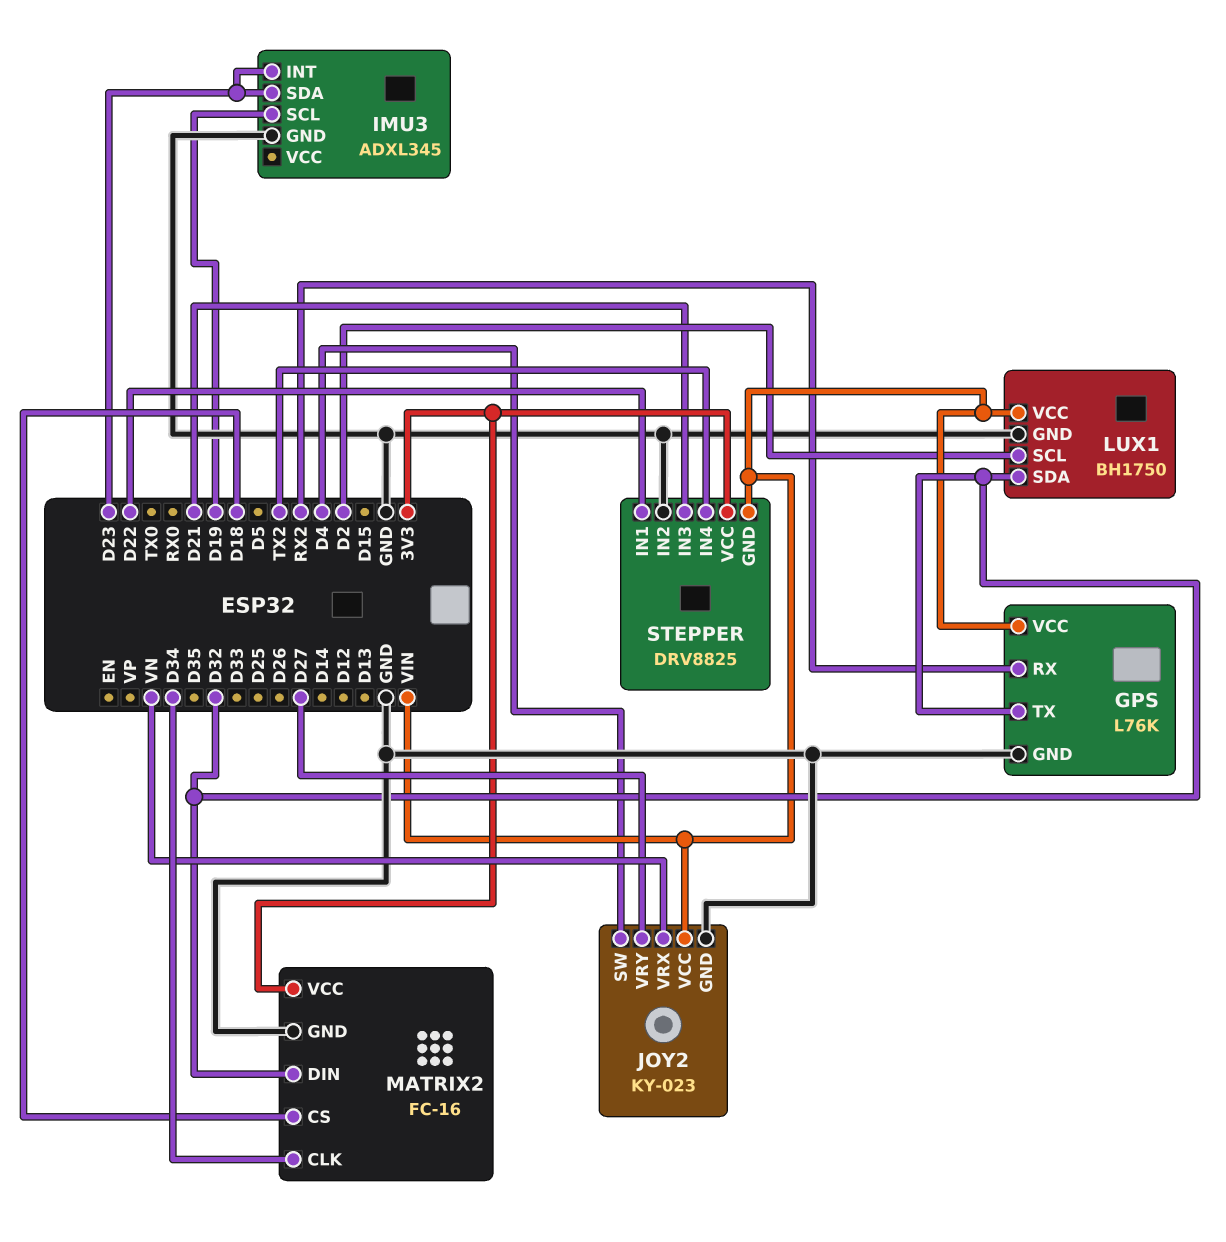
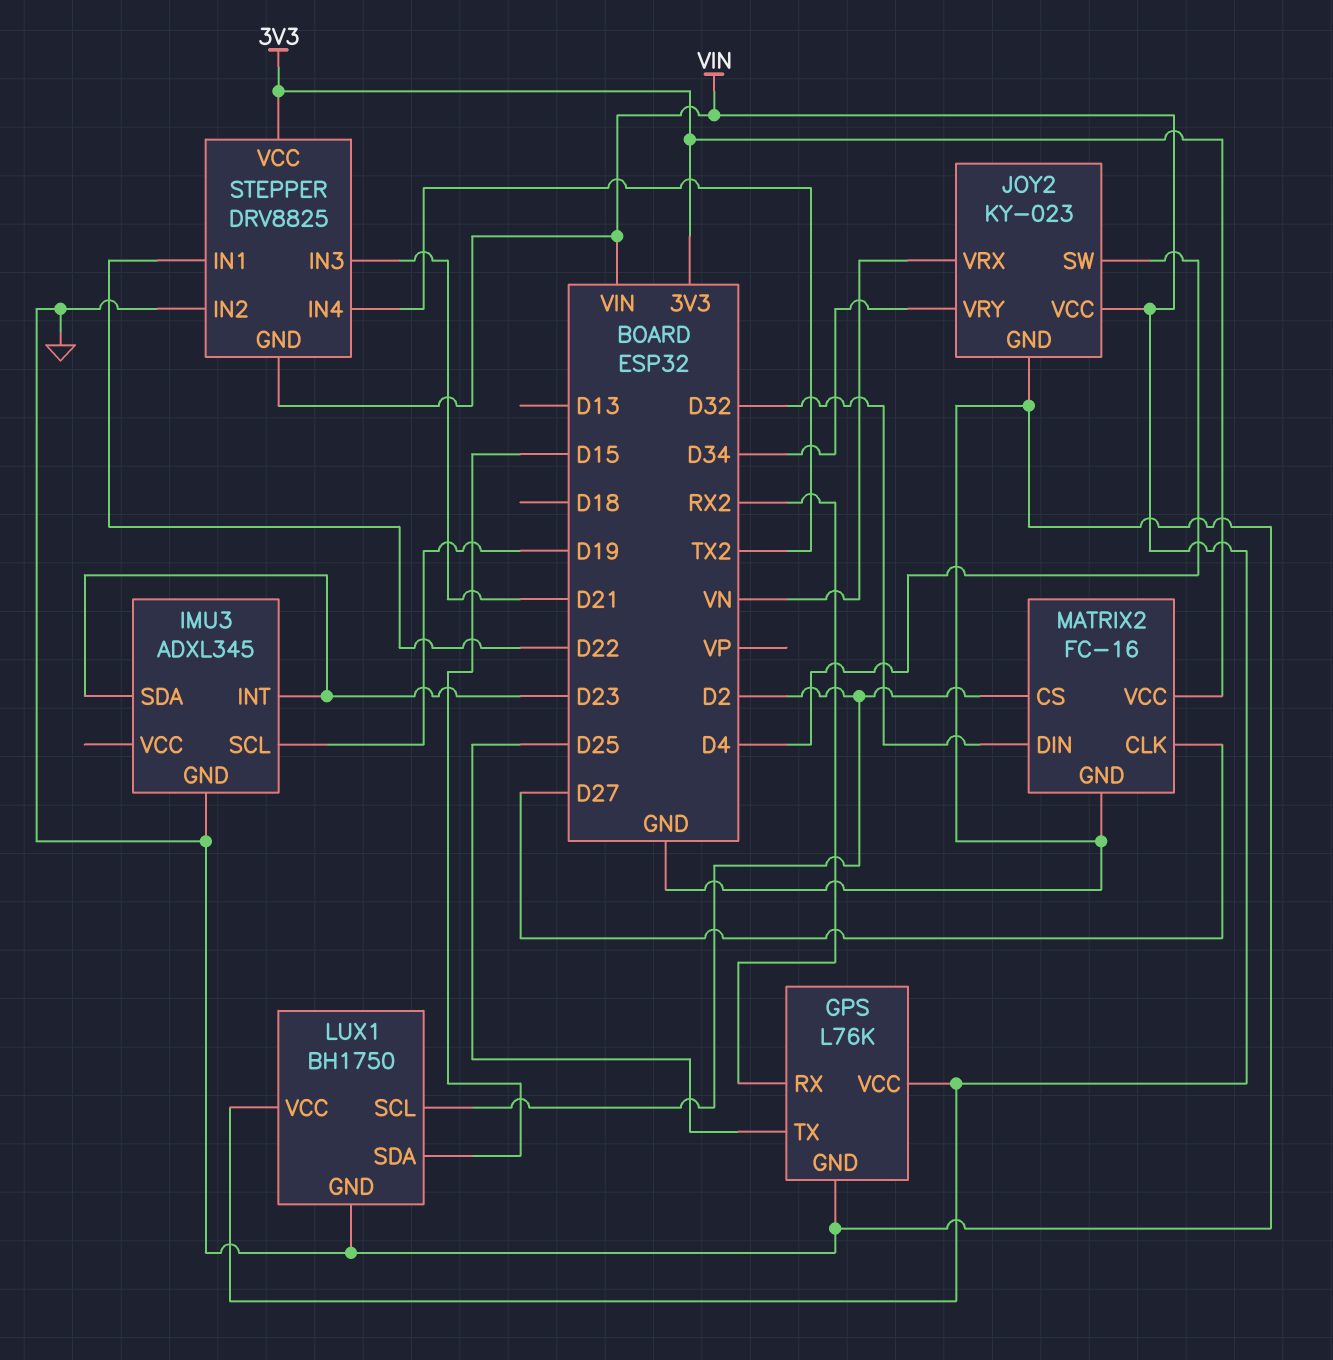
GPS pin TX: D32 -> D25
JOY2 pin VRY: D27 -> D34
LUX1 pin SDA: D32 -> D15
MATRIX2 pin CLK: D34 -> D27
MATRIX2 pin CS: D18 -> D2

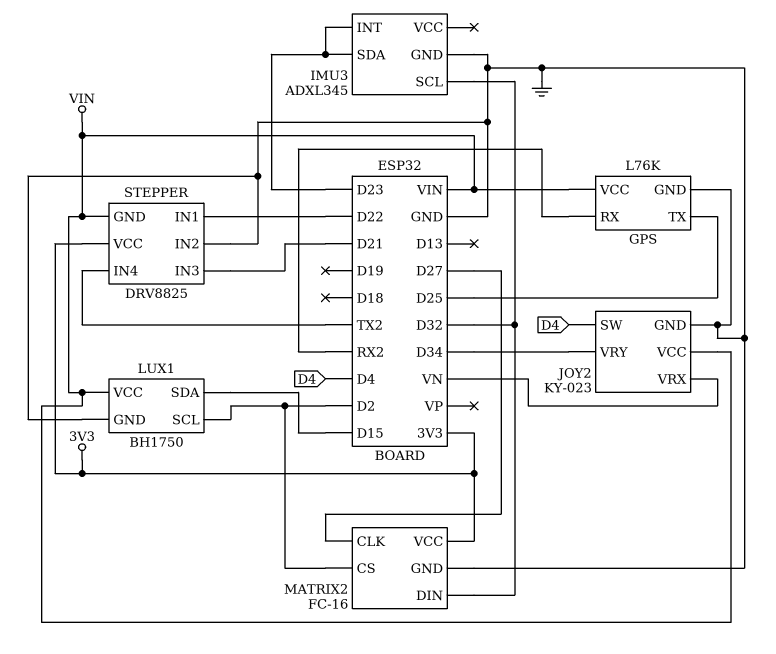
IMU3 pin SCL: D19 -> D32

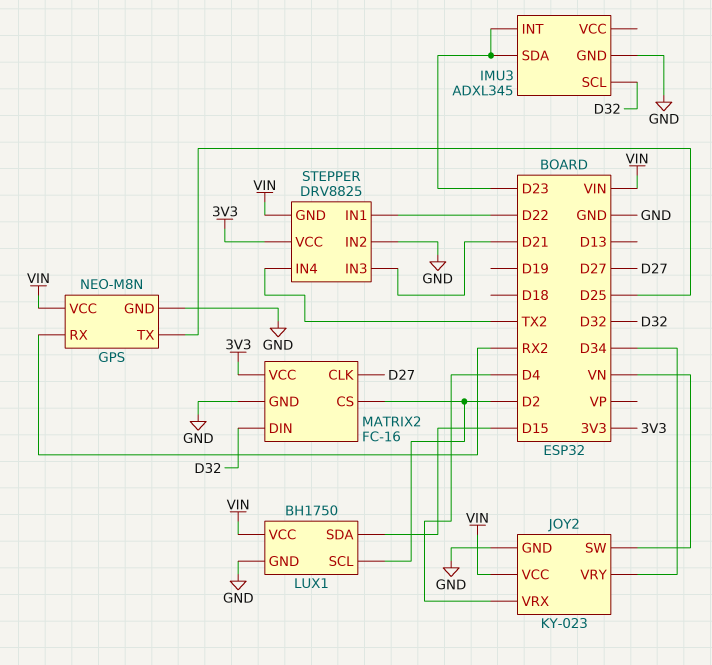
GPS: L76K -> NEO-M8N
JOY2 pin SW: D4 -> VN
JOY2 pin VRX: VN -> D4

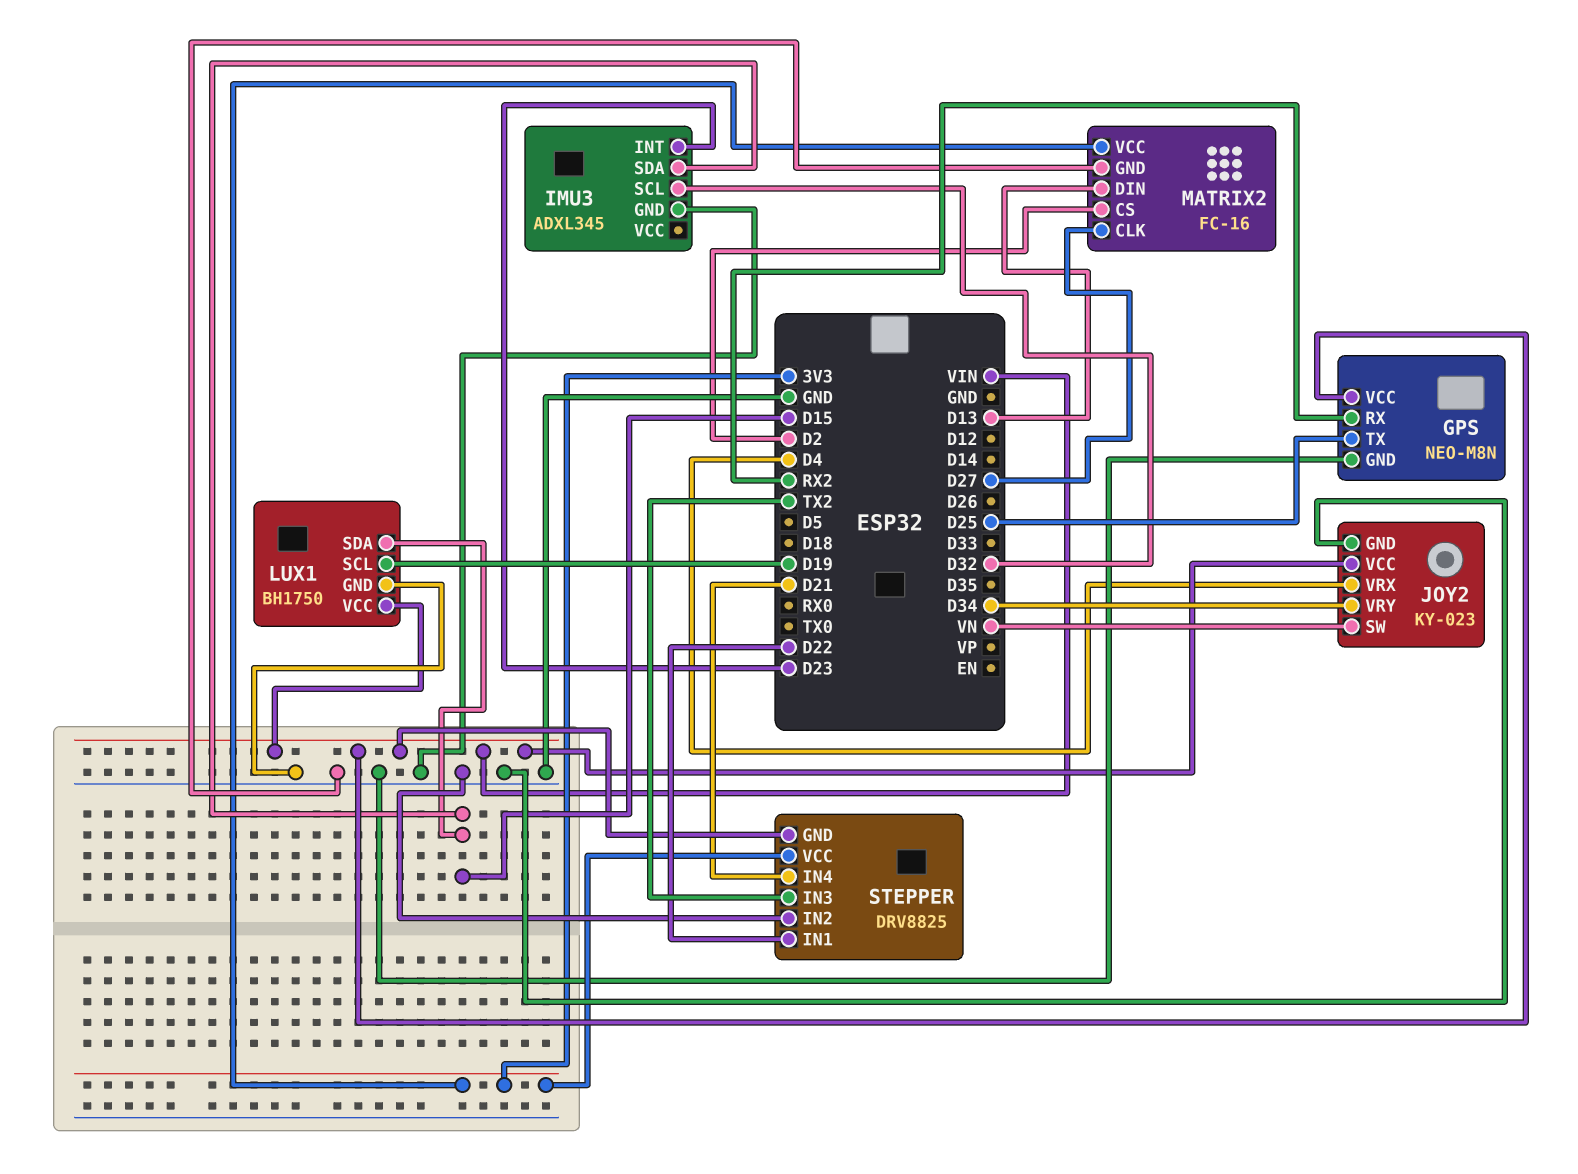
IMU3 pin SDA: D23 -> D15
LUX1 pin SCL: D2 -> D19
MATRIX2 pin DIN: D32 -> D13
STEPPER pin IN3: D21 -> TX2
STEPPER pin IN4: TX2 -> D21

